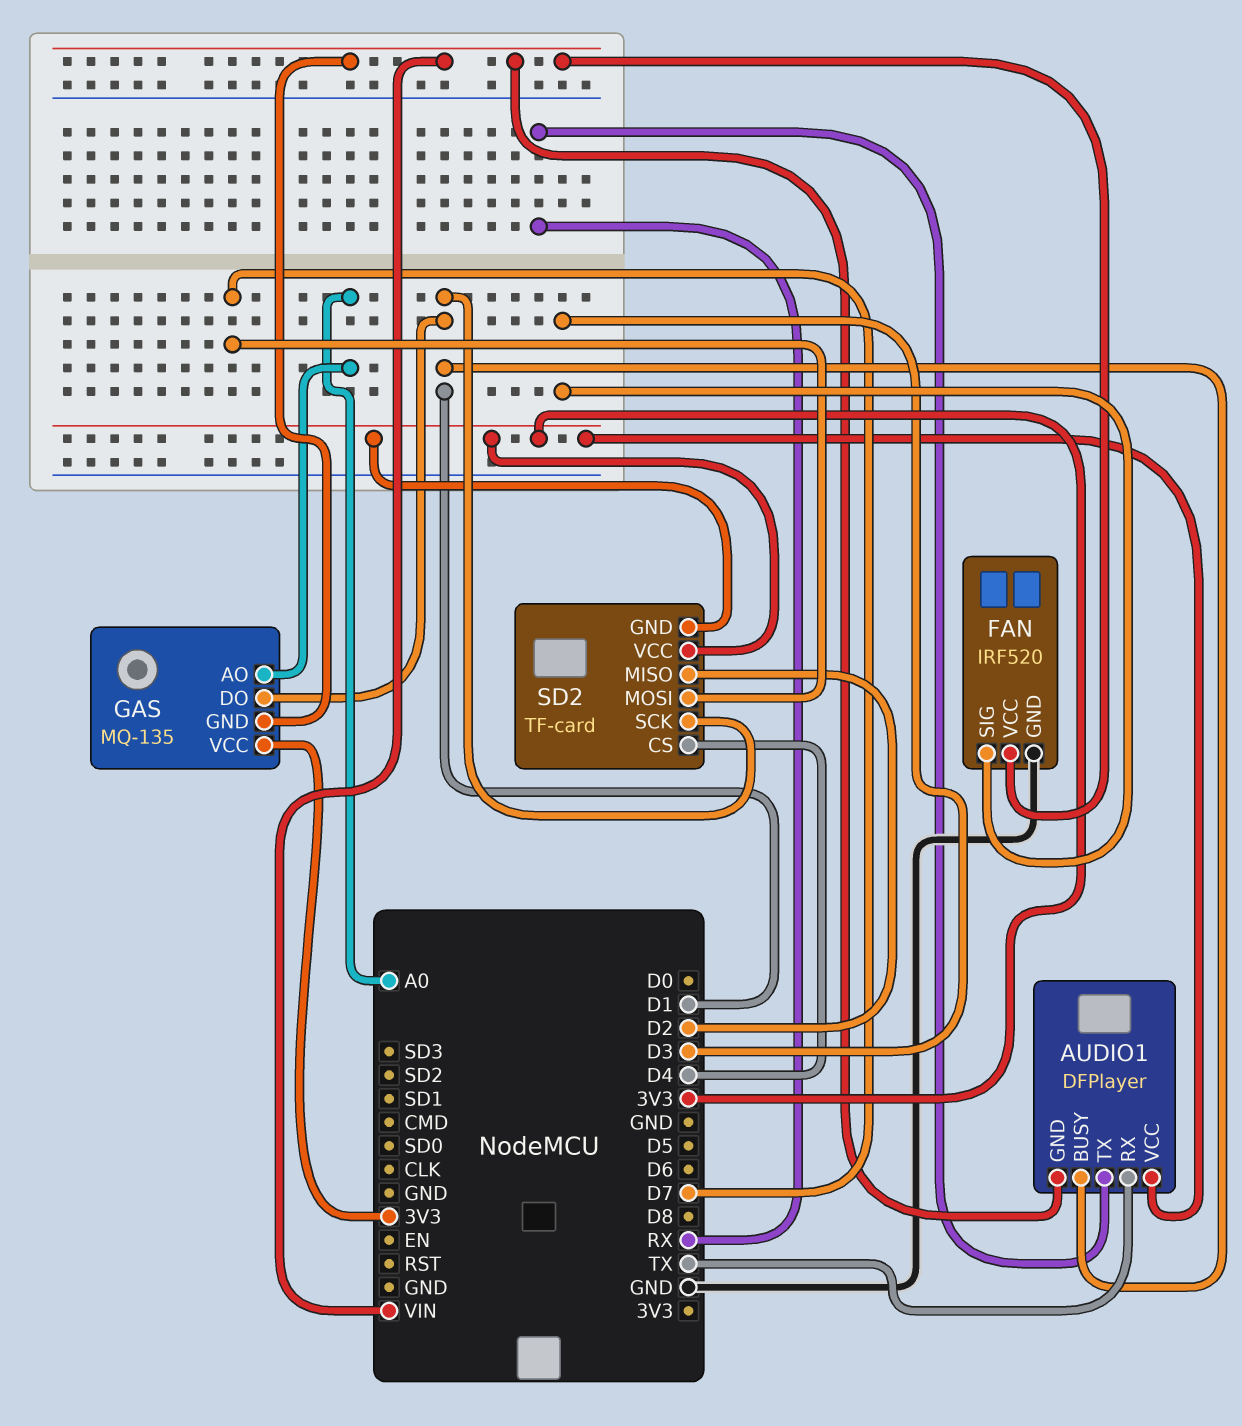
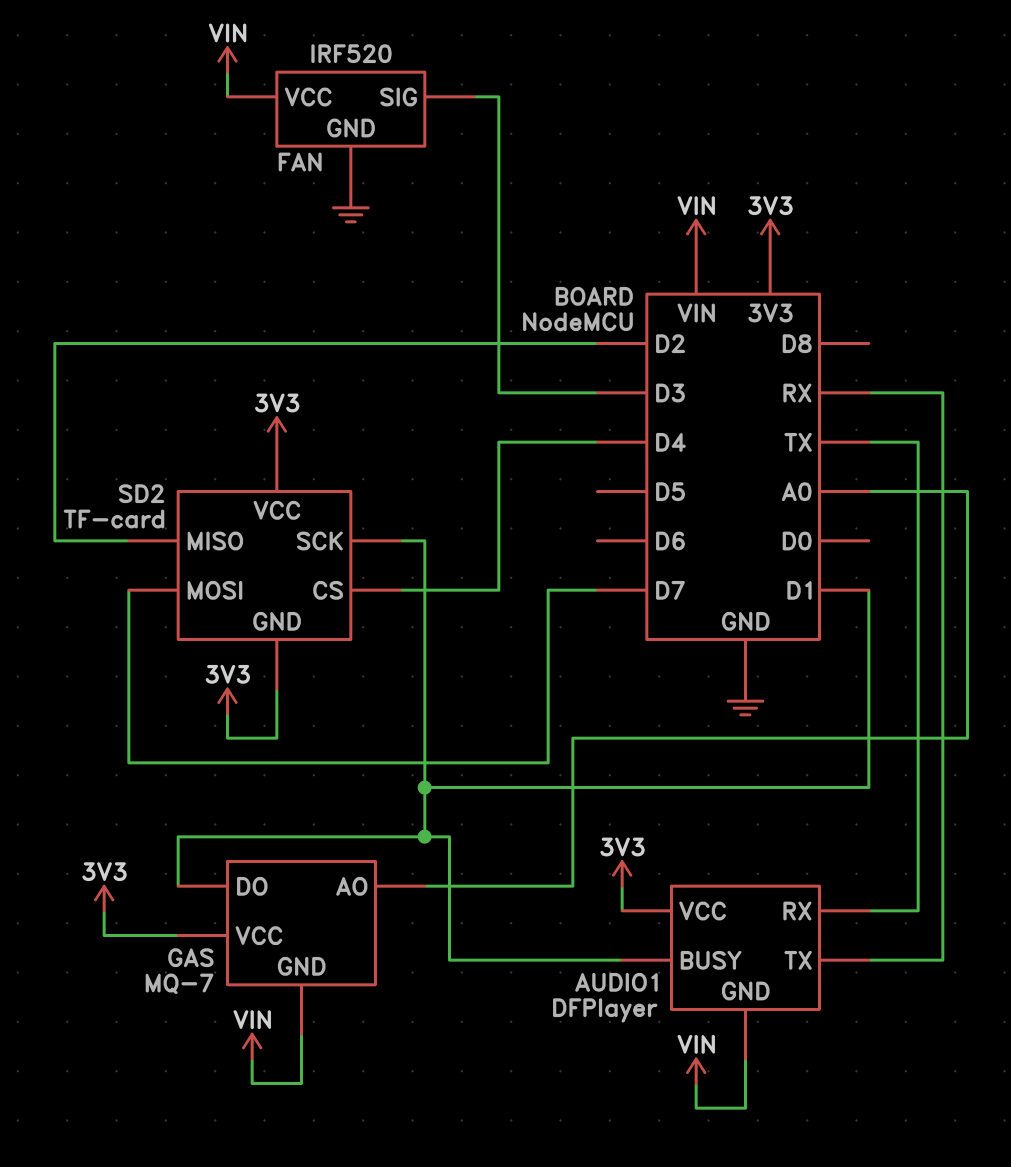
GAS: MQ-135 -> MQ-7

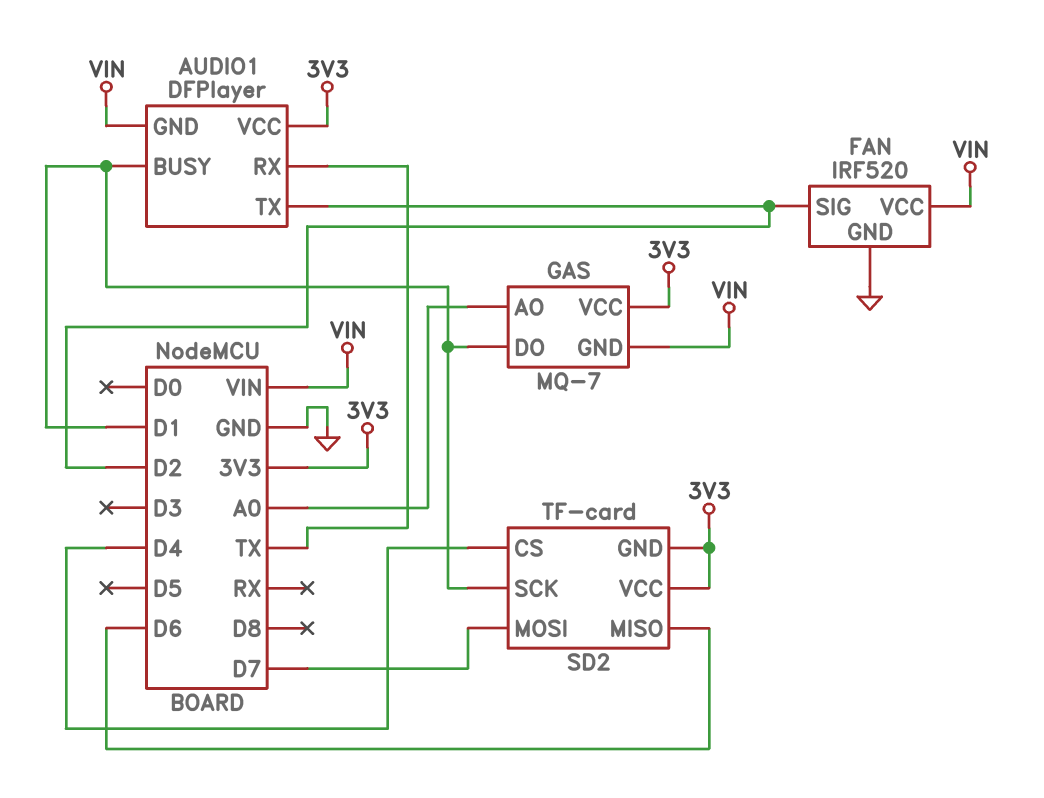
AUDIO1 pin TX: RX -> D2
FAN pin SIG: D3 -> D2
SD2 pin MISO: D2 -> D6

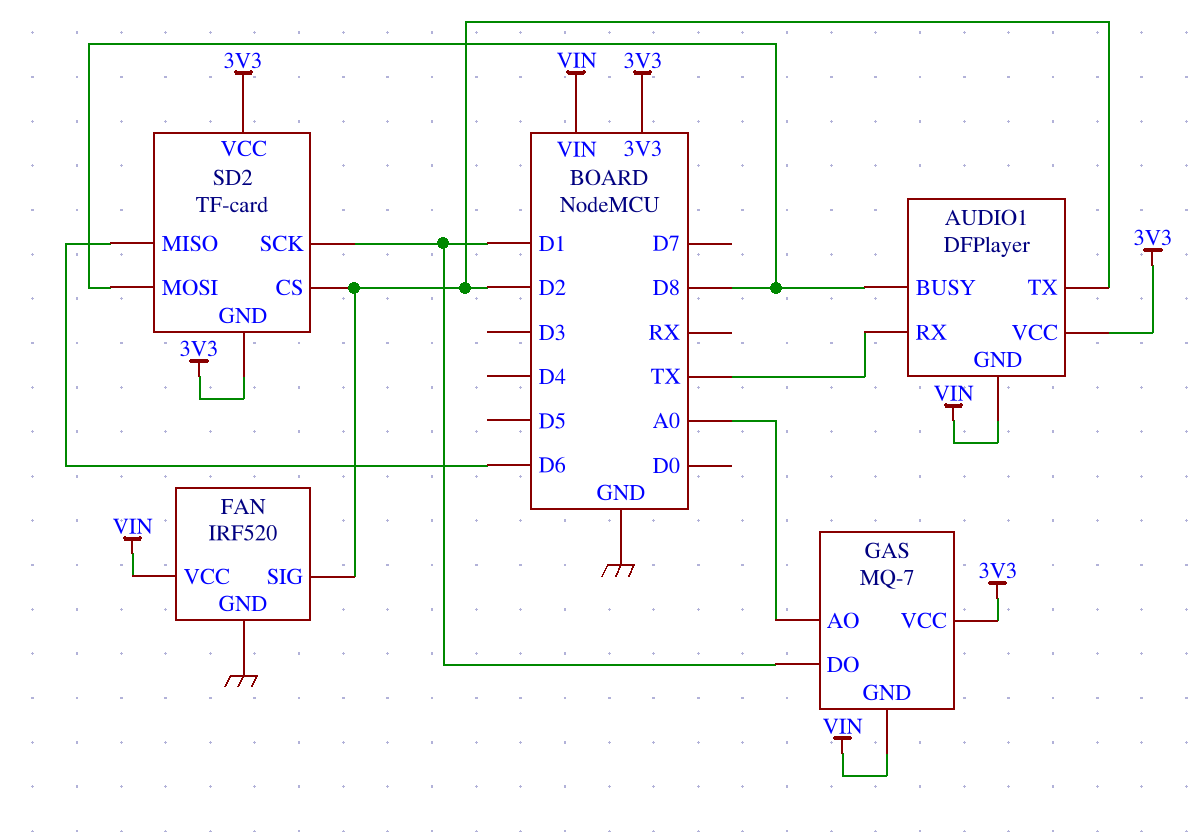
AUDIO1 pin BUSY: D1 -> D8
SD2 pin CS: D4 -> D2
SD2 pin MOSI: D7 -> D8

